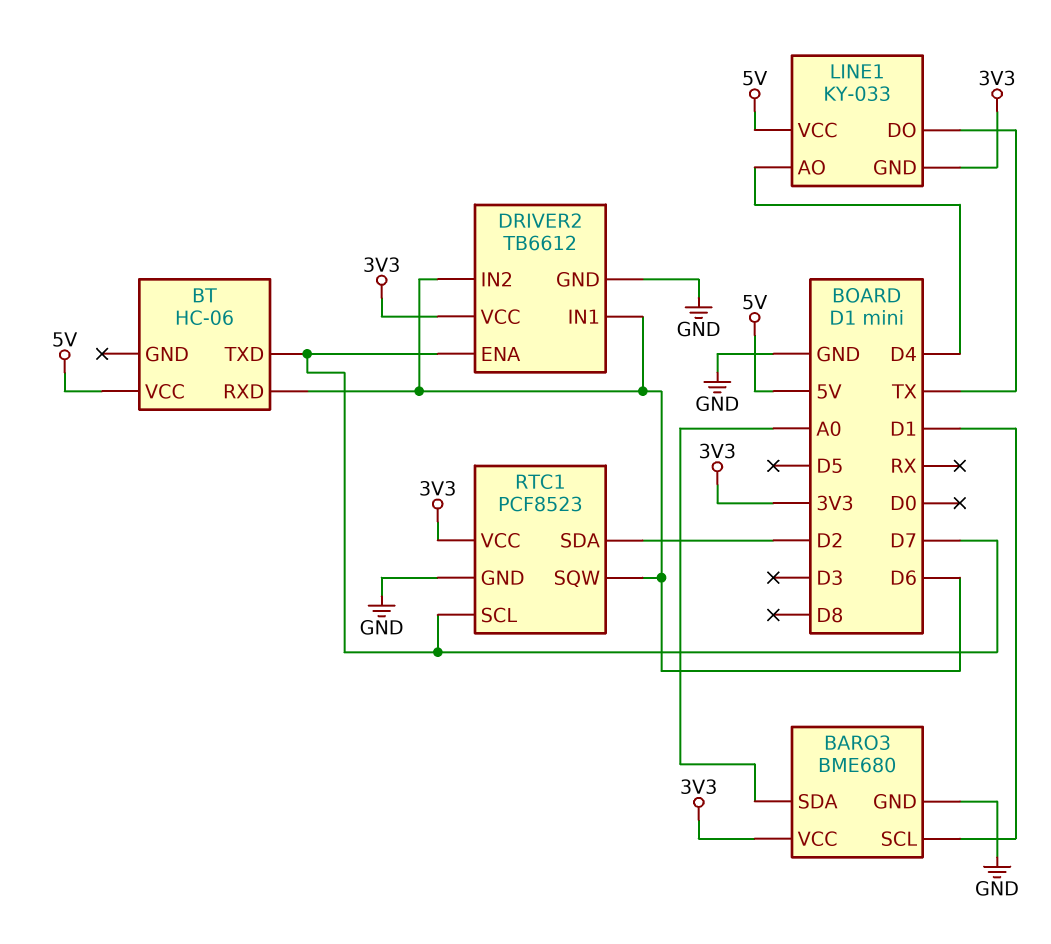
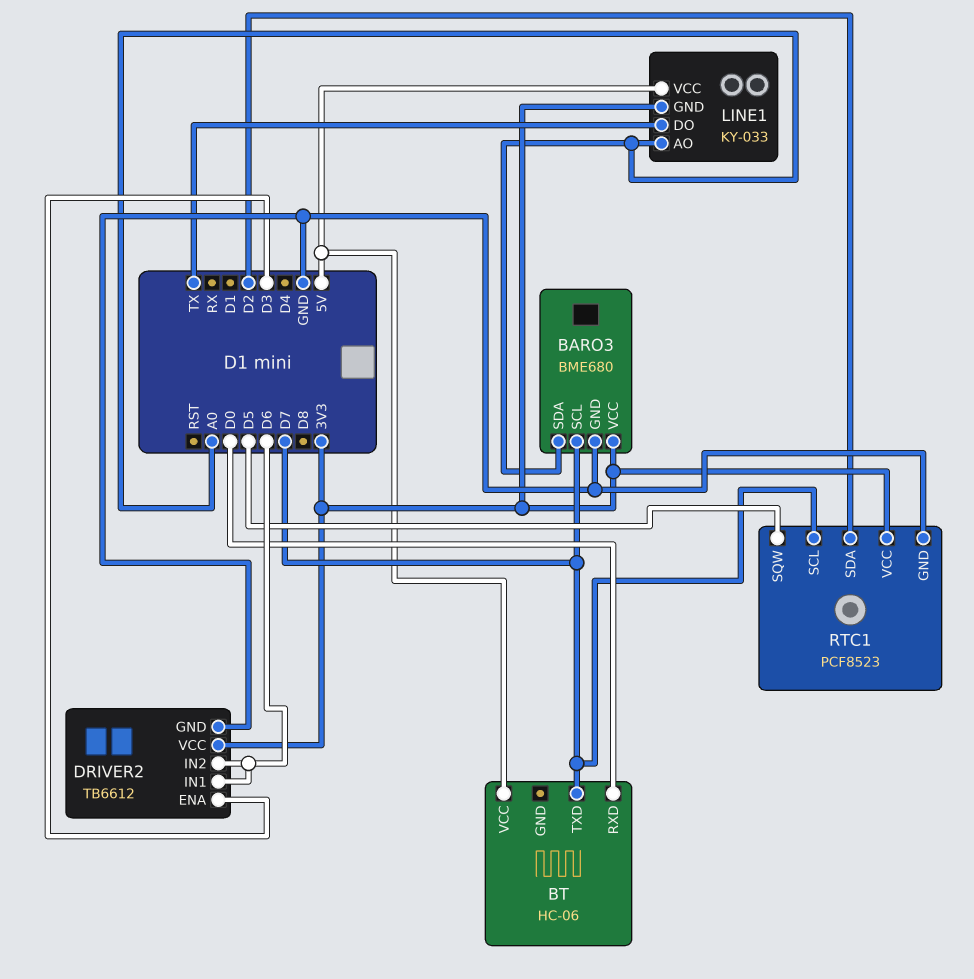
BARO3 pin SCL: D1 -> D7
BT pin RXD: D6 -> D0
DRIVER2 pin ENA: D7 -> D3
LINE1 pin AO: D4 -> A0
RTC1 pin SQW: D6 -> D5

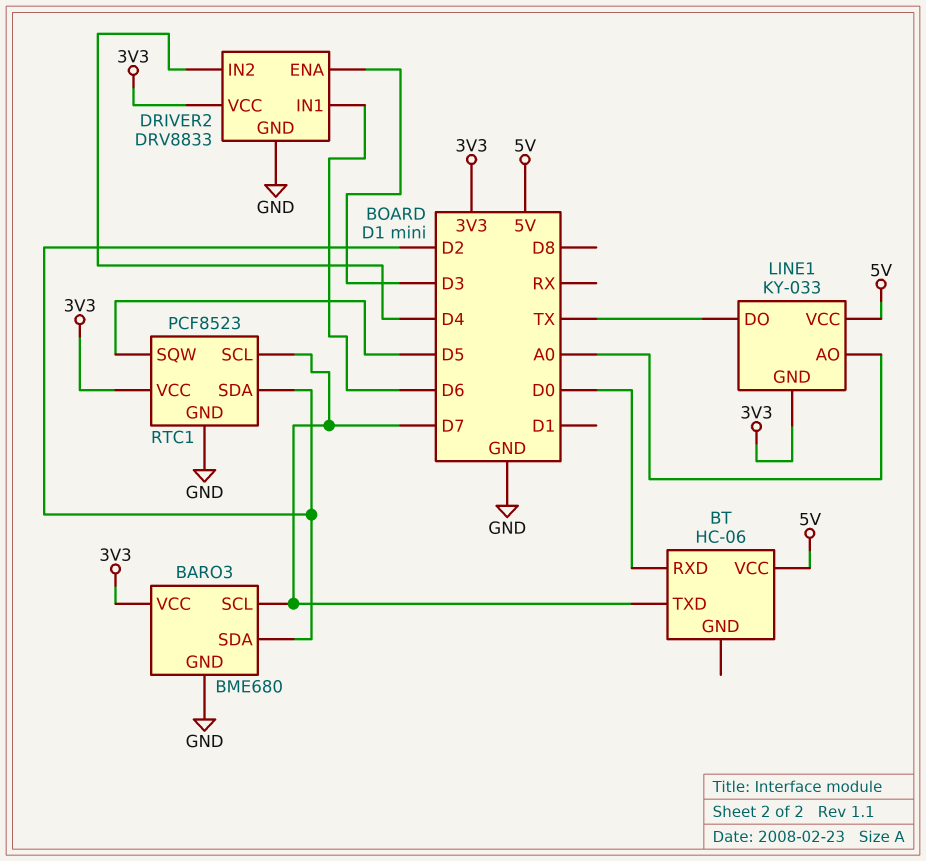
BARO3 pin SDA: A0 -> D2
DRIVER2: TB6612 -> DRV8833
DRIVER2 pin IN2: D6 -> D4

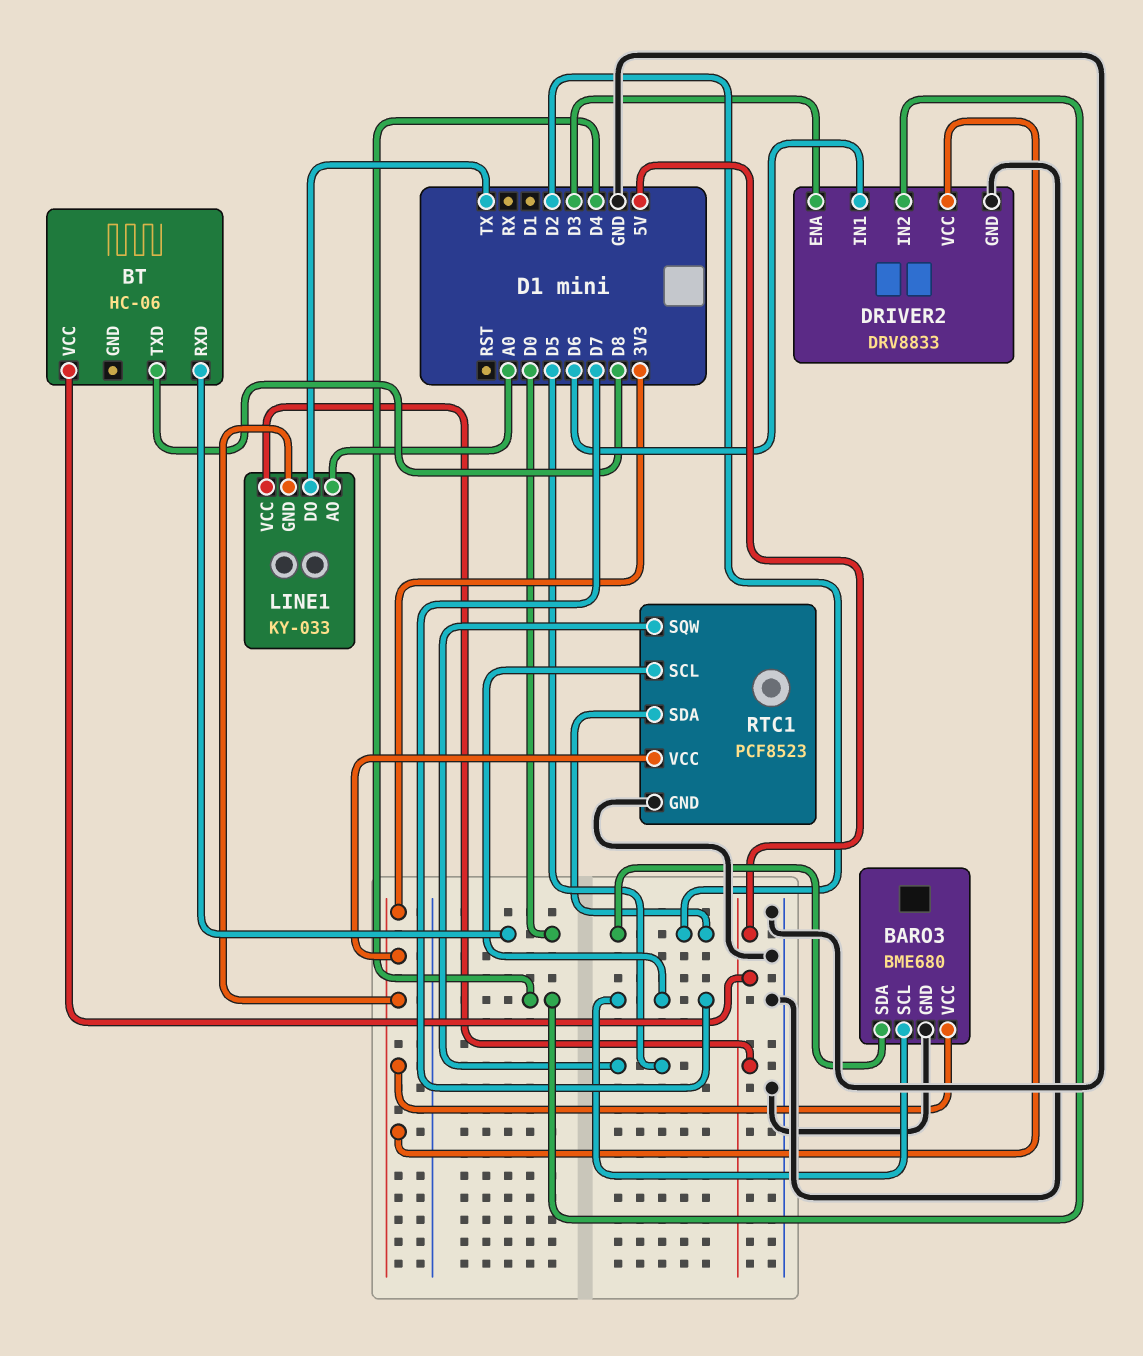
BT pin TXD: D7 -> D8

